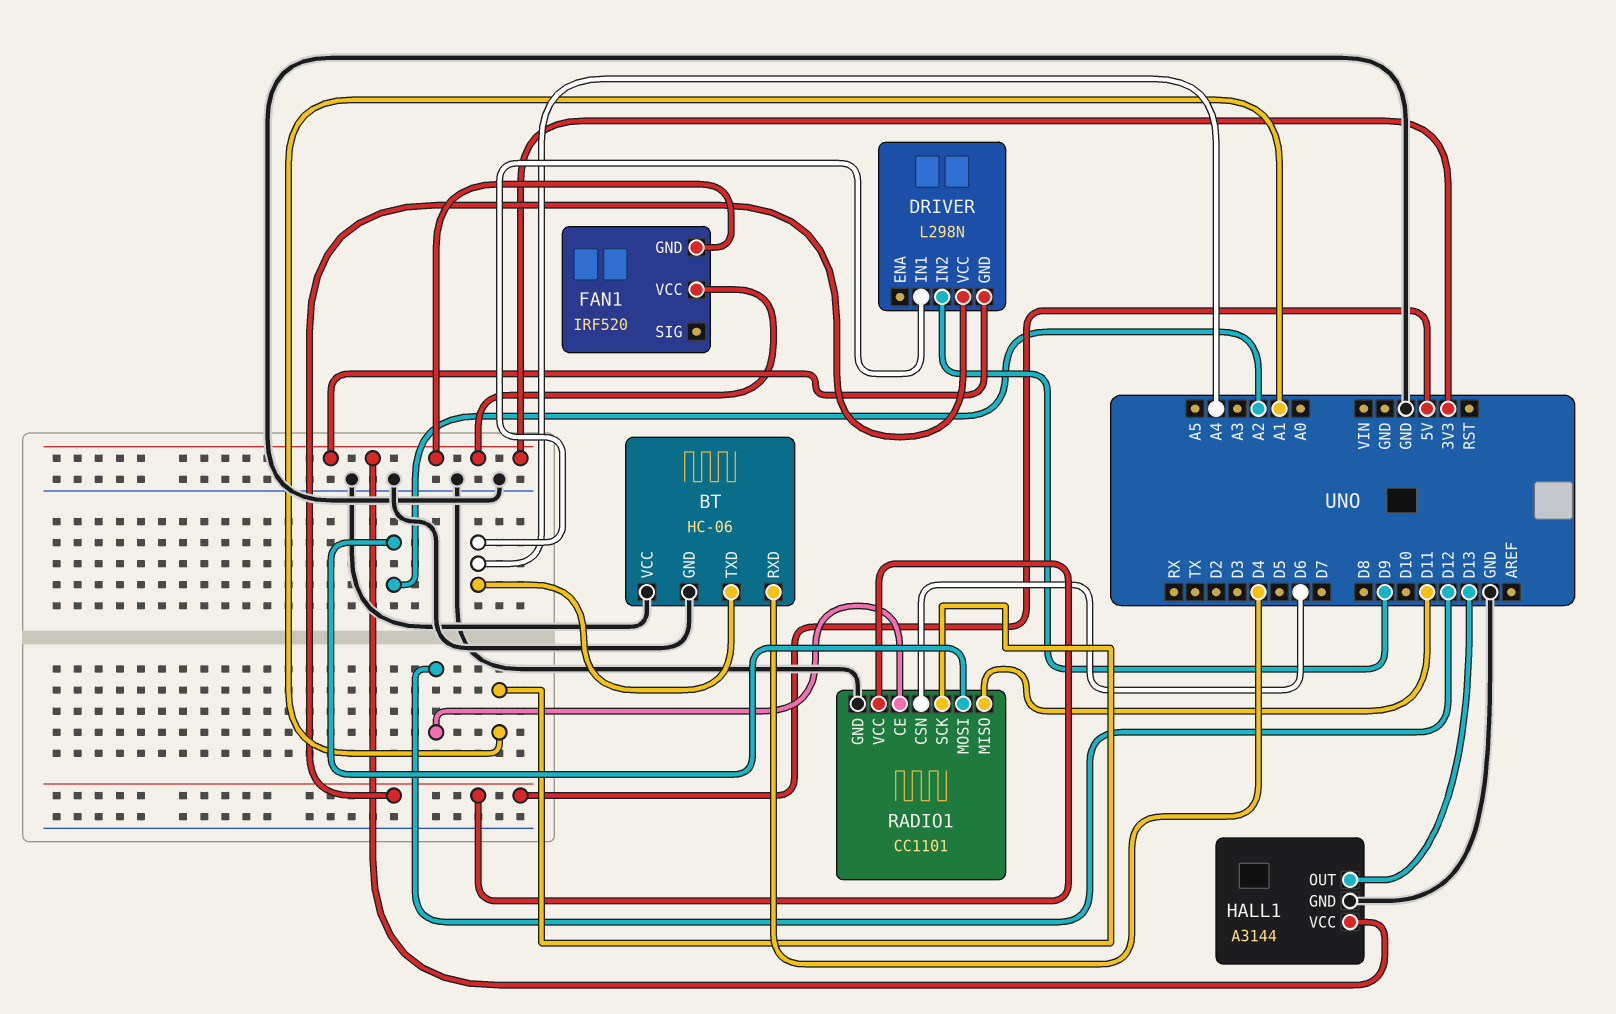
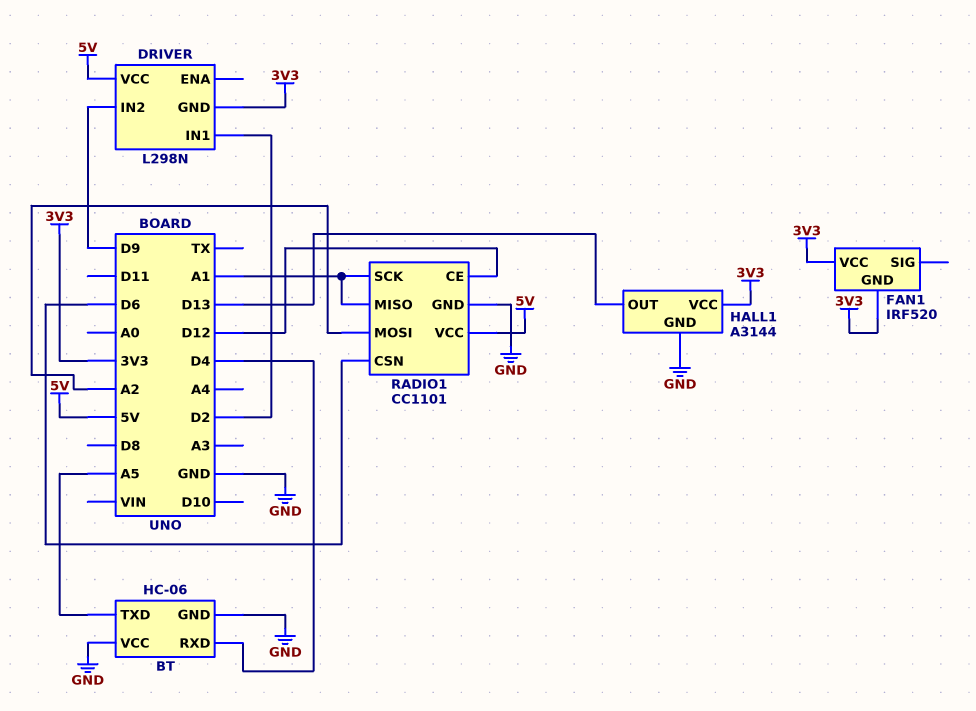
BT pin TXD: A4 -> A5
DRIVER pin IN1: A4 -> D2
RADIO1 pin MISO: D11 -> A1

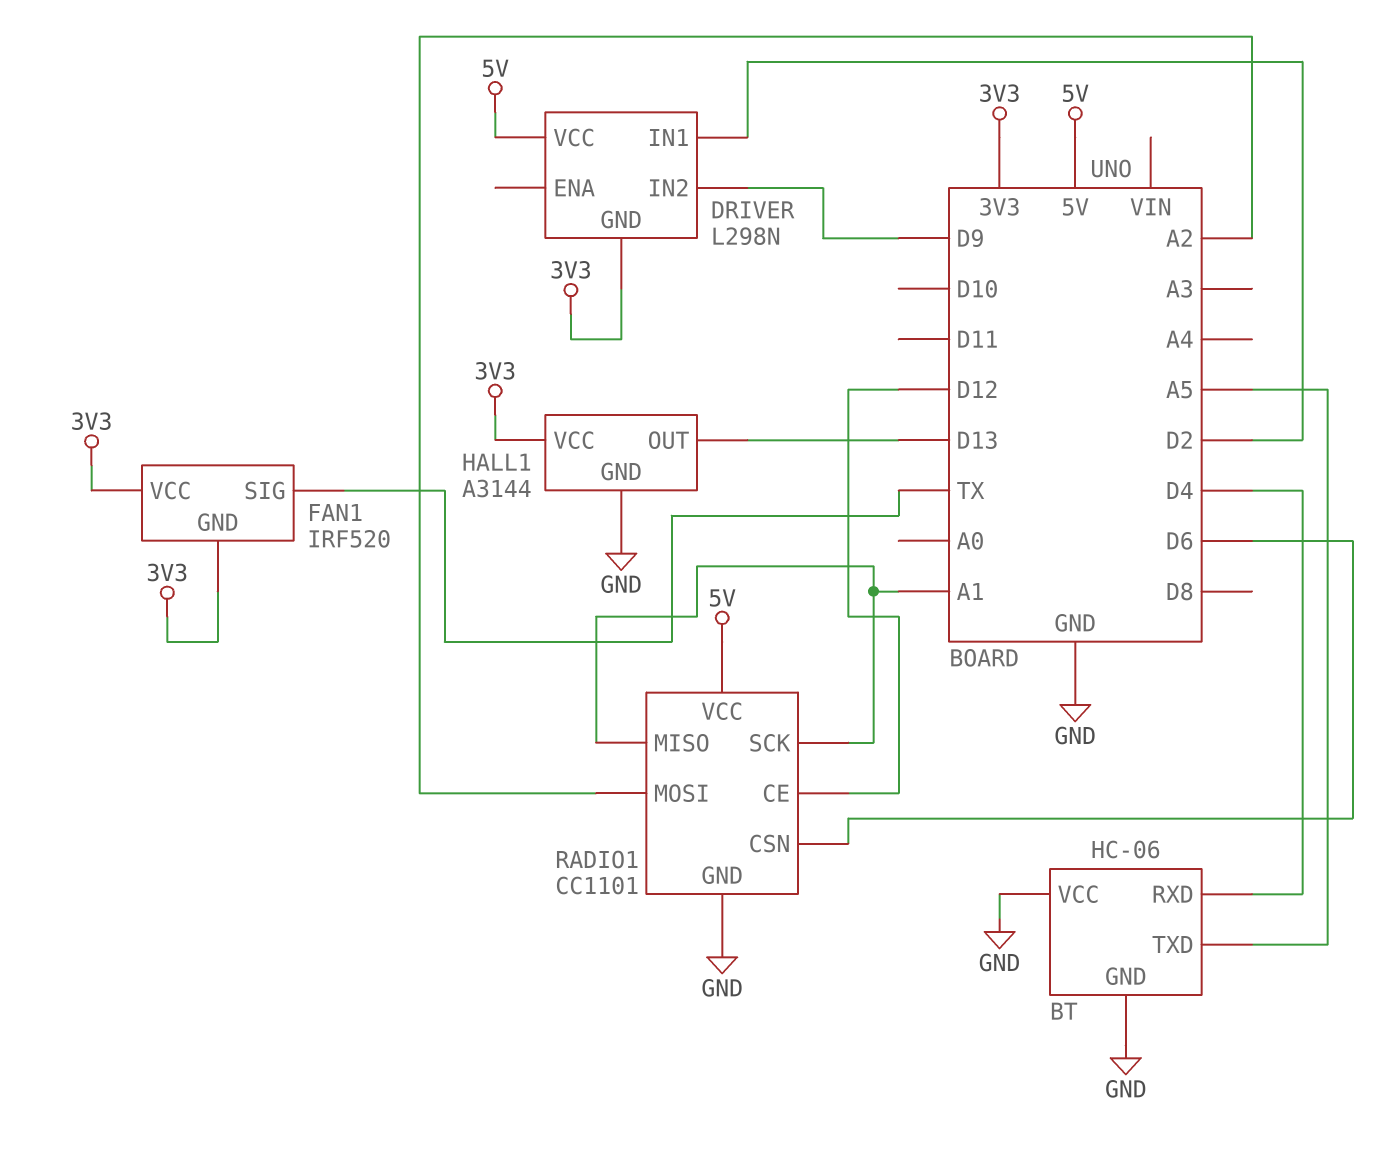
FAN1 pin SIG: none -> TX

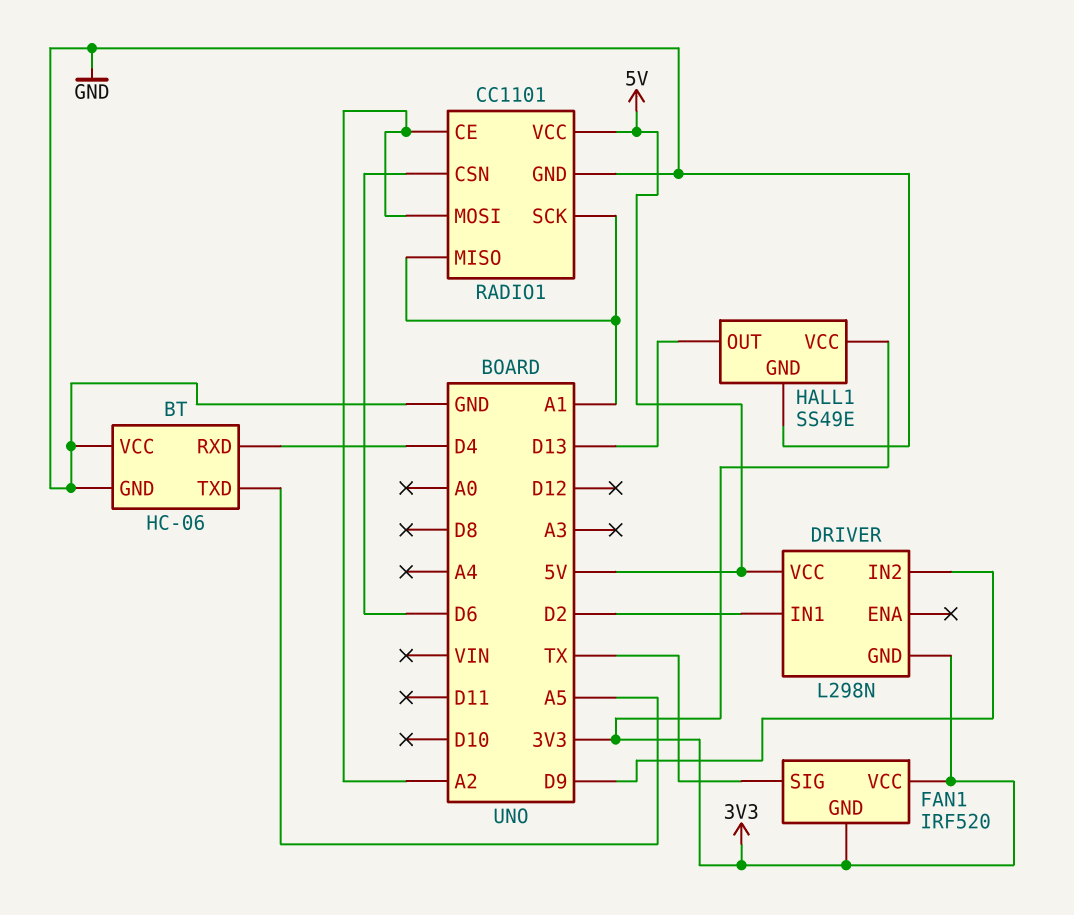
HALL1: A3144 -> SS49E
RADIO1 pin CE: D12 -> A2

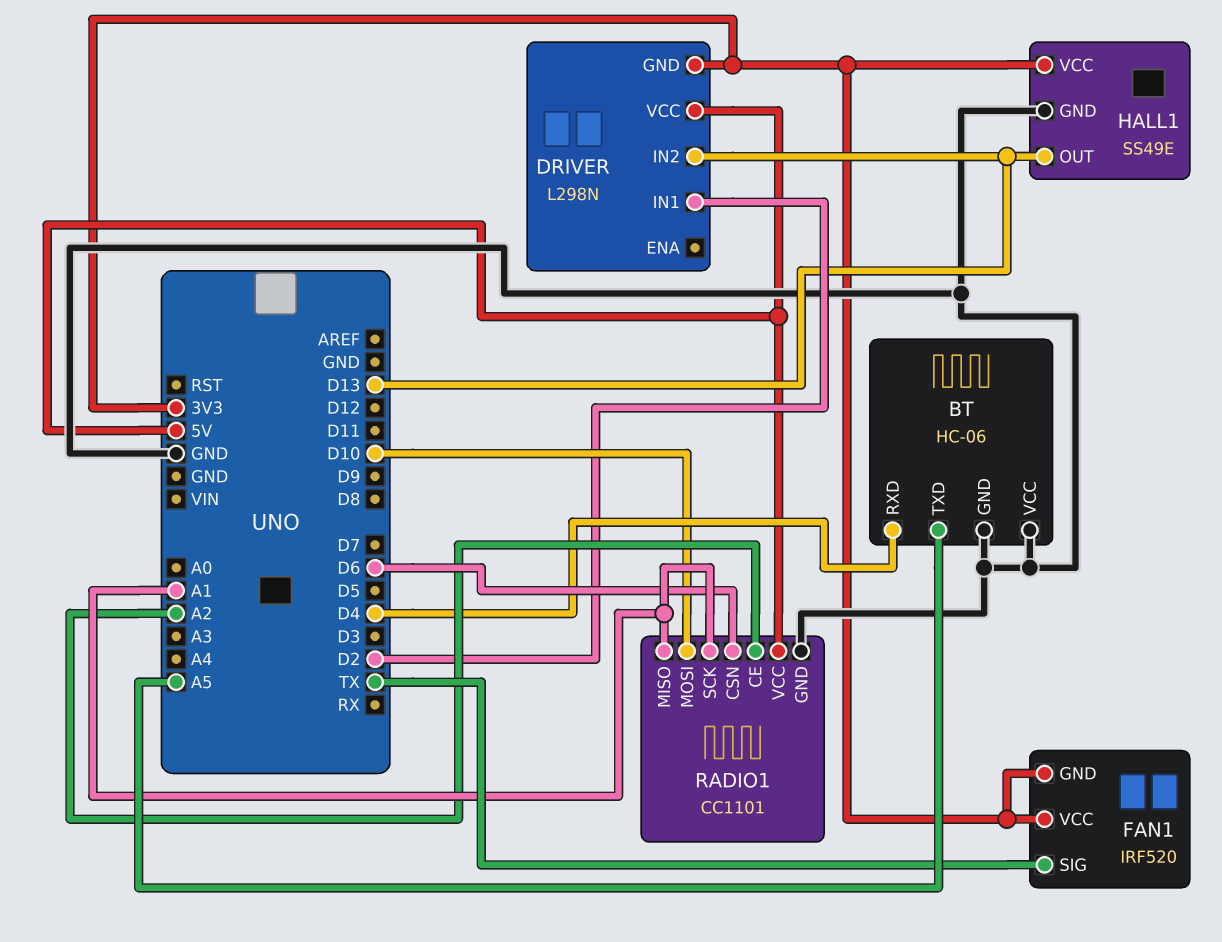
DRIVER pin IN2: D9 -> D13
RADIO1 pin MOSI: A2 -> D10

